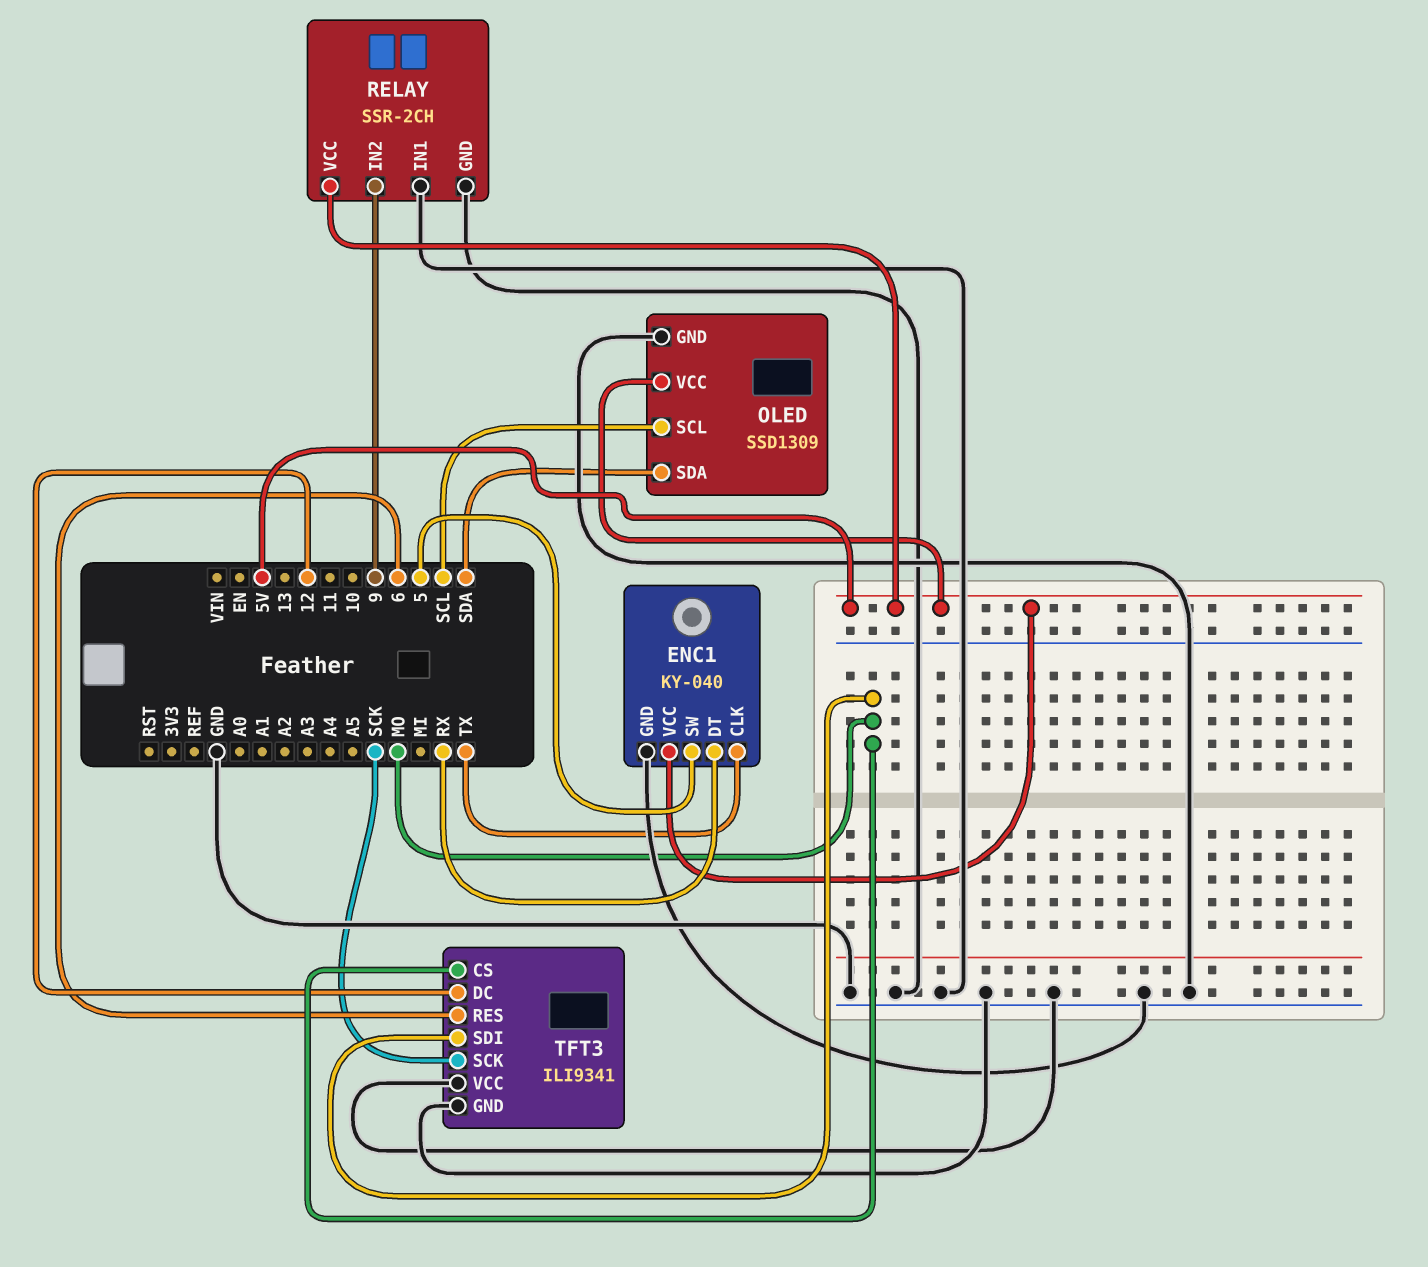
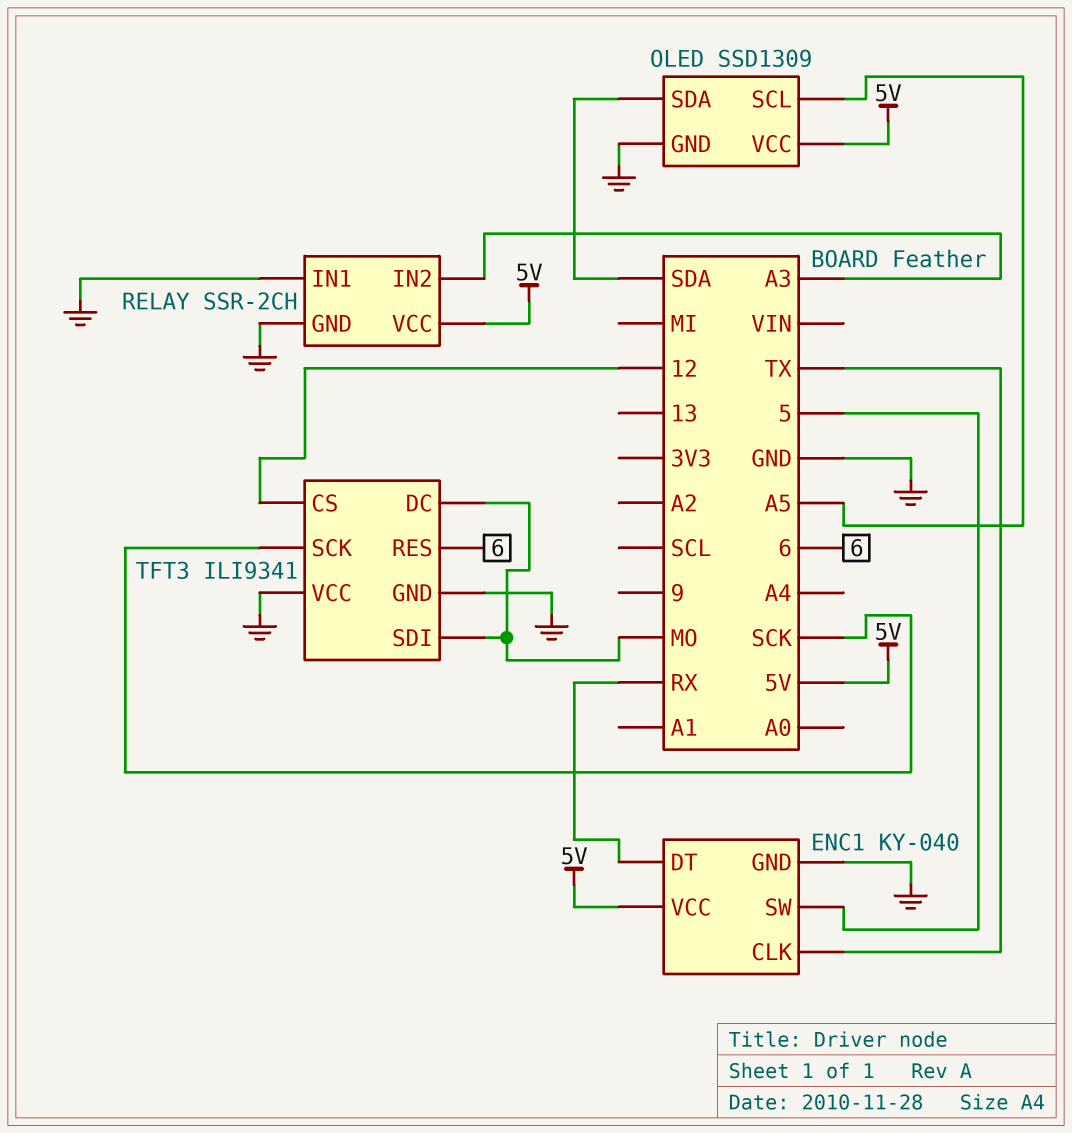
OLED pin SCL: SCL -> A5
RELAY pin IN2: 9 -> A3
TFT3 pin CS: MO -> 12
TFT3 pin DC: 12 -> MO

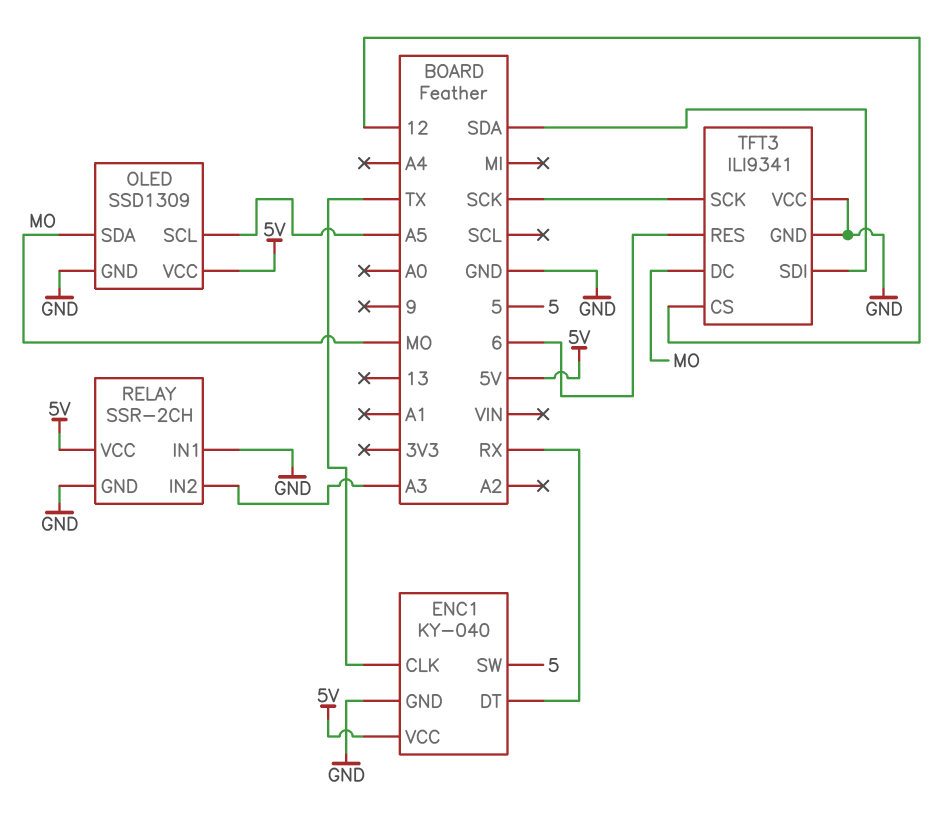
OLED pin SDA: SDA -> MO
TFT3 pin SDI: MO -> SDA

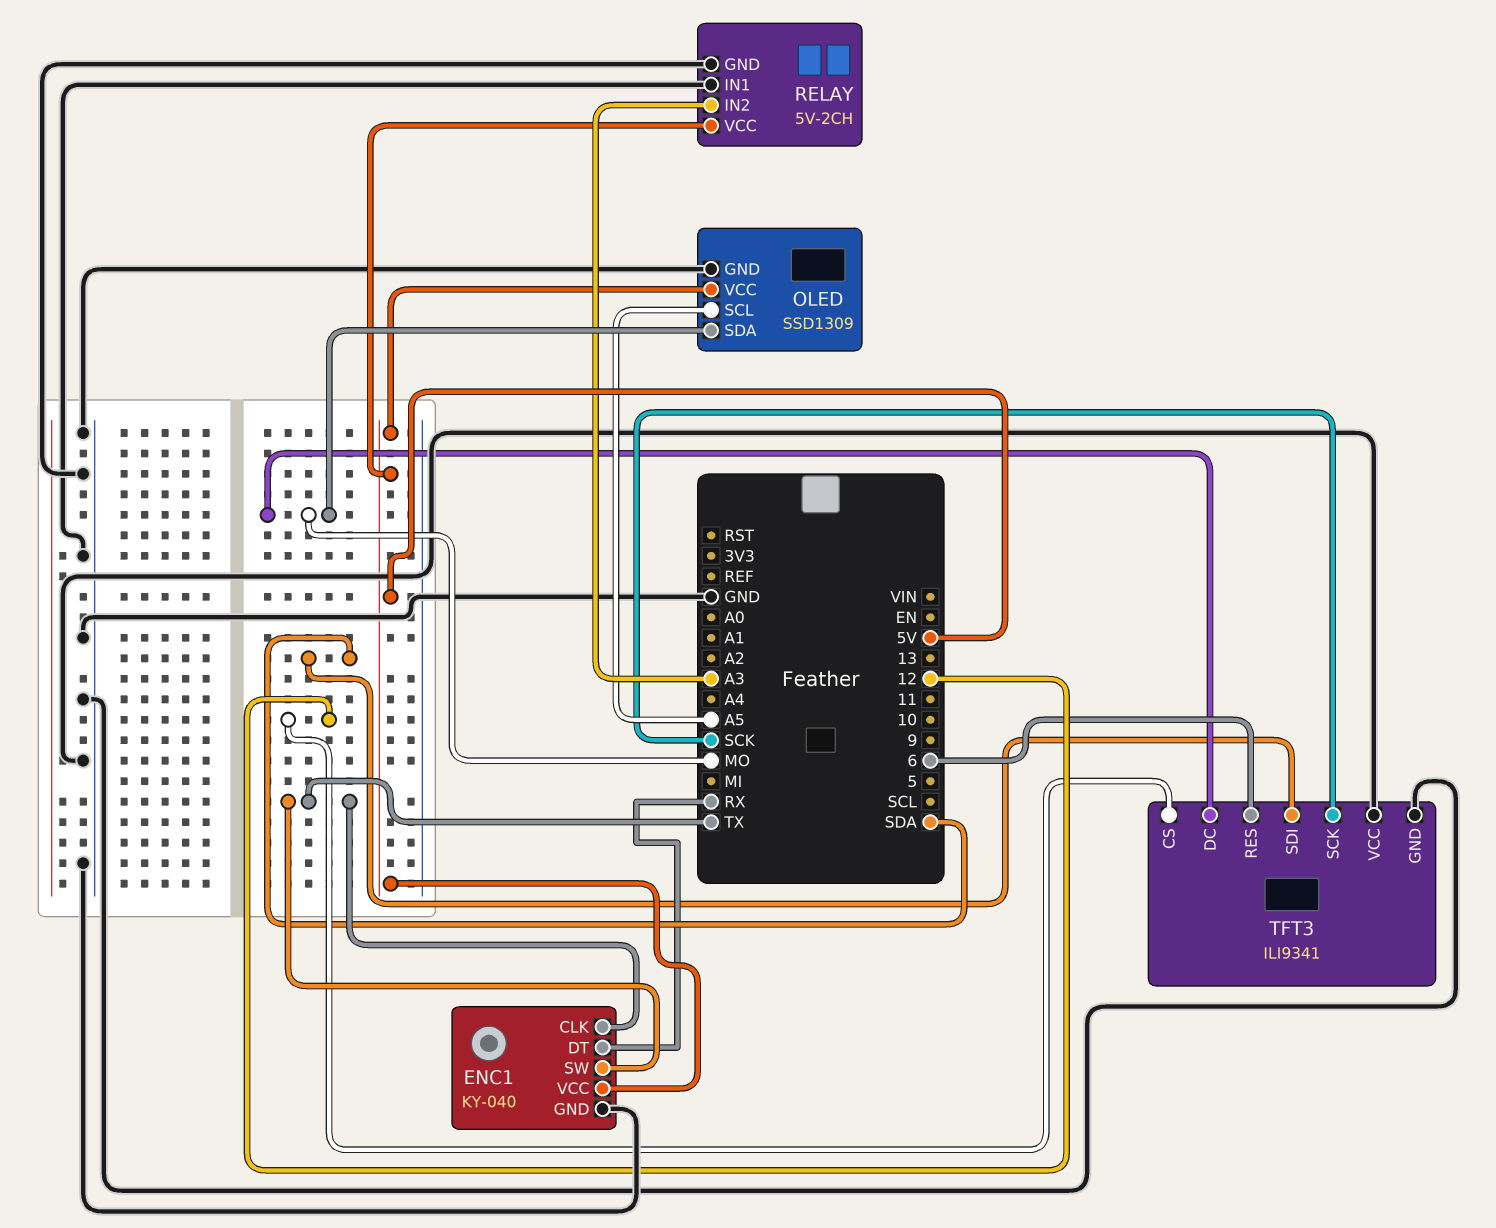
ENC1 pin SW: 5 -> TX
RELAY: SSR-2CH -> 5V-2CH

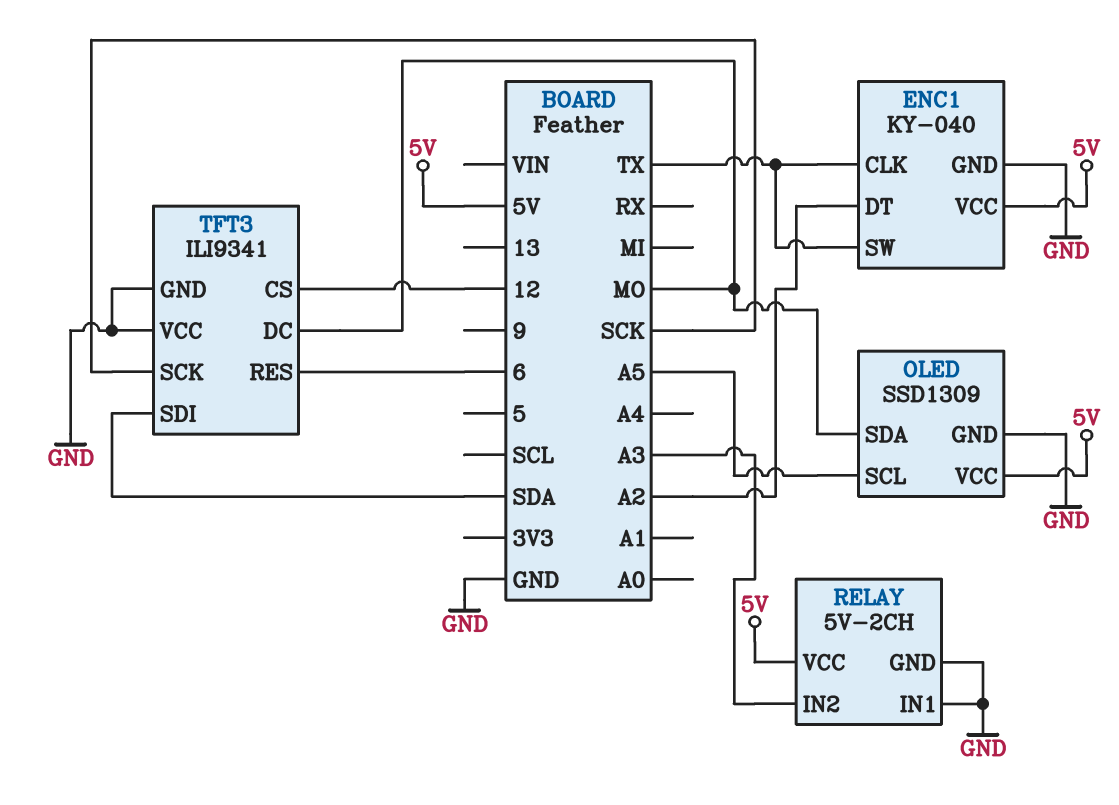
ENC1 pin DT: RX -> A2

